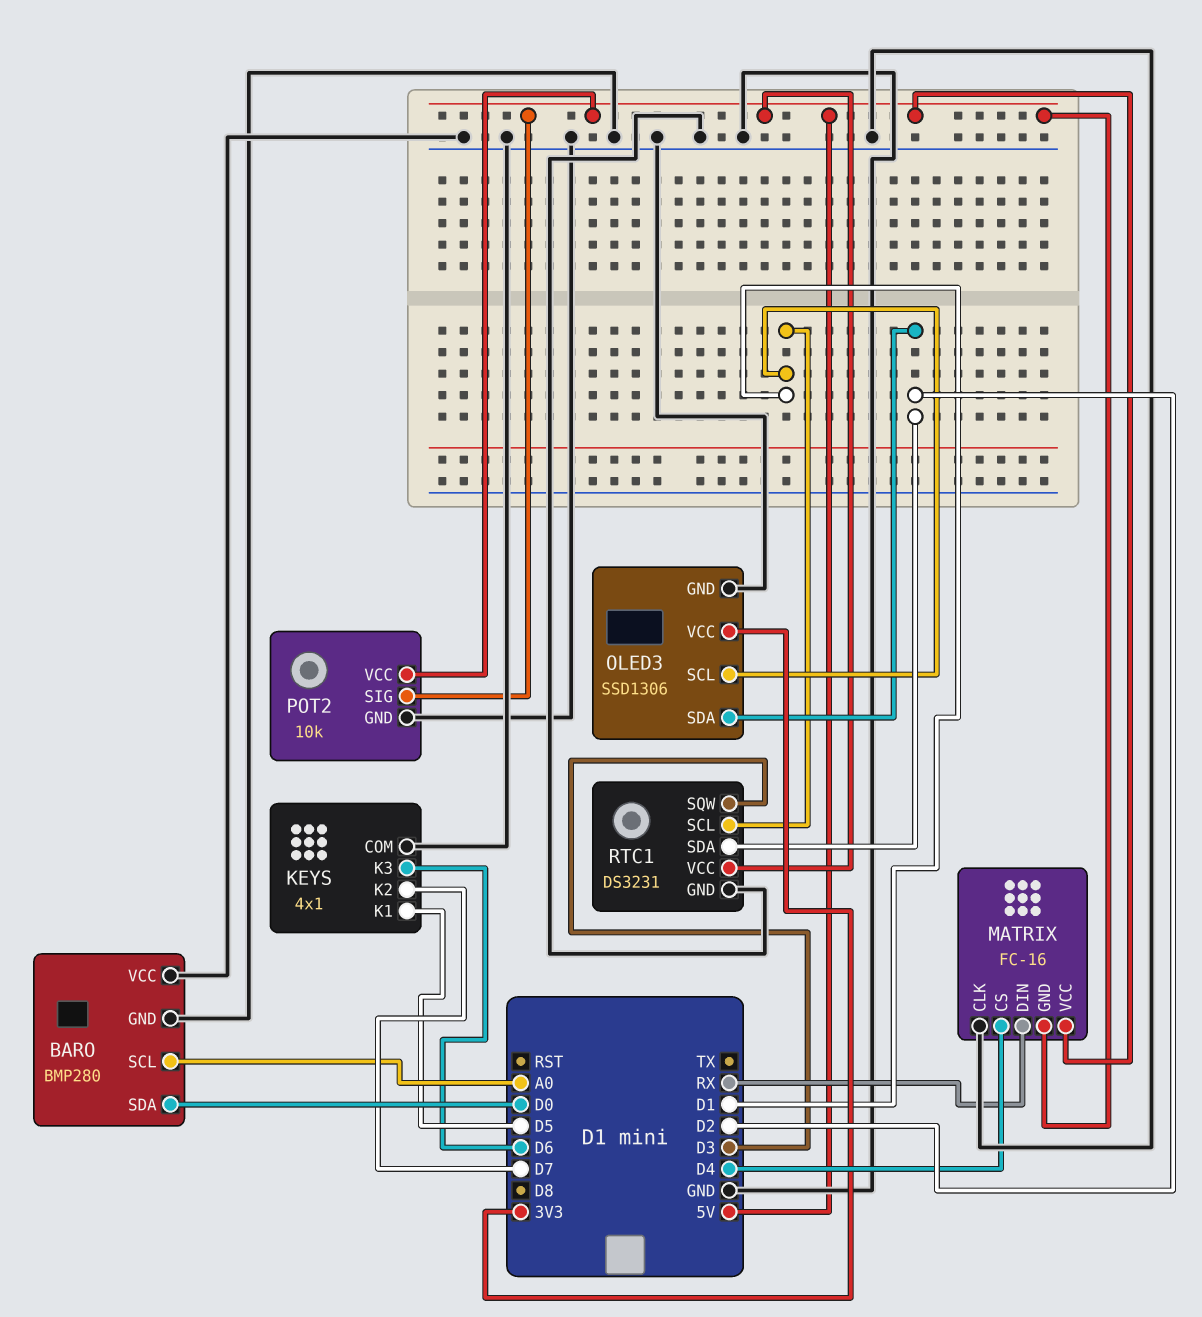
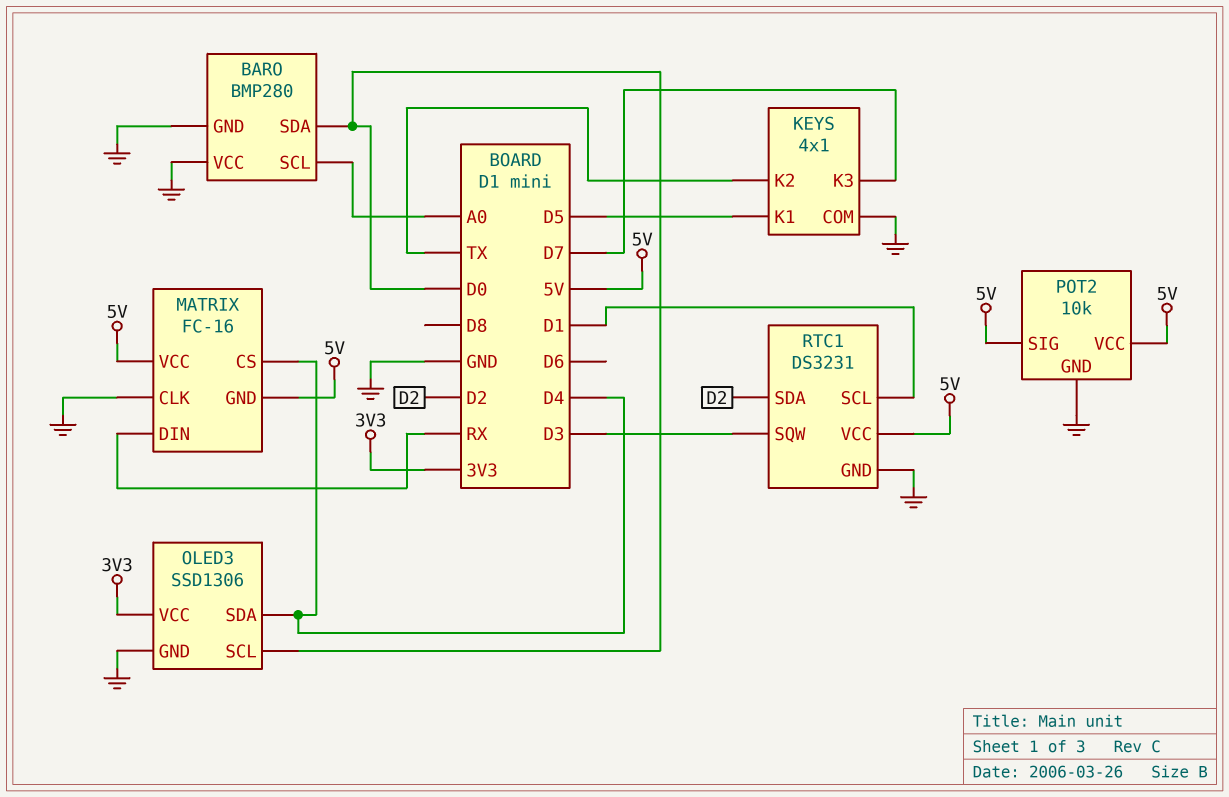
KEYS pin K2: D7 -> TX
KEYS pin K3: D6 -> D7
OLED3 pin SCL: D1 -> D0
OLED3 pin SDA: D2 -> D4

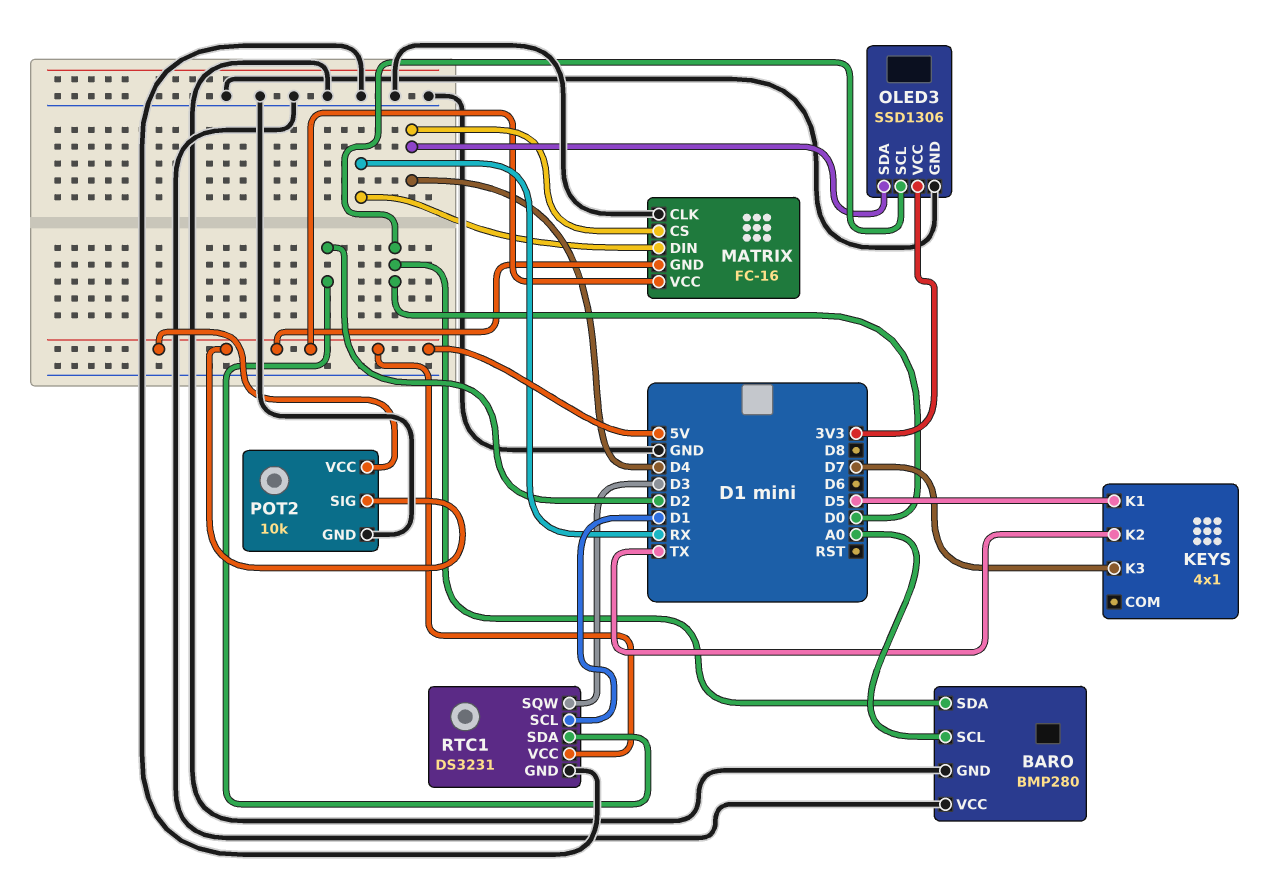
KEYS pin COM: GND -> none

